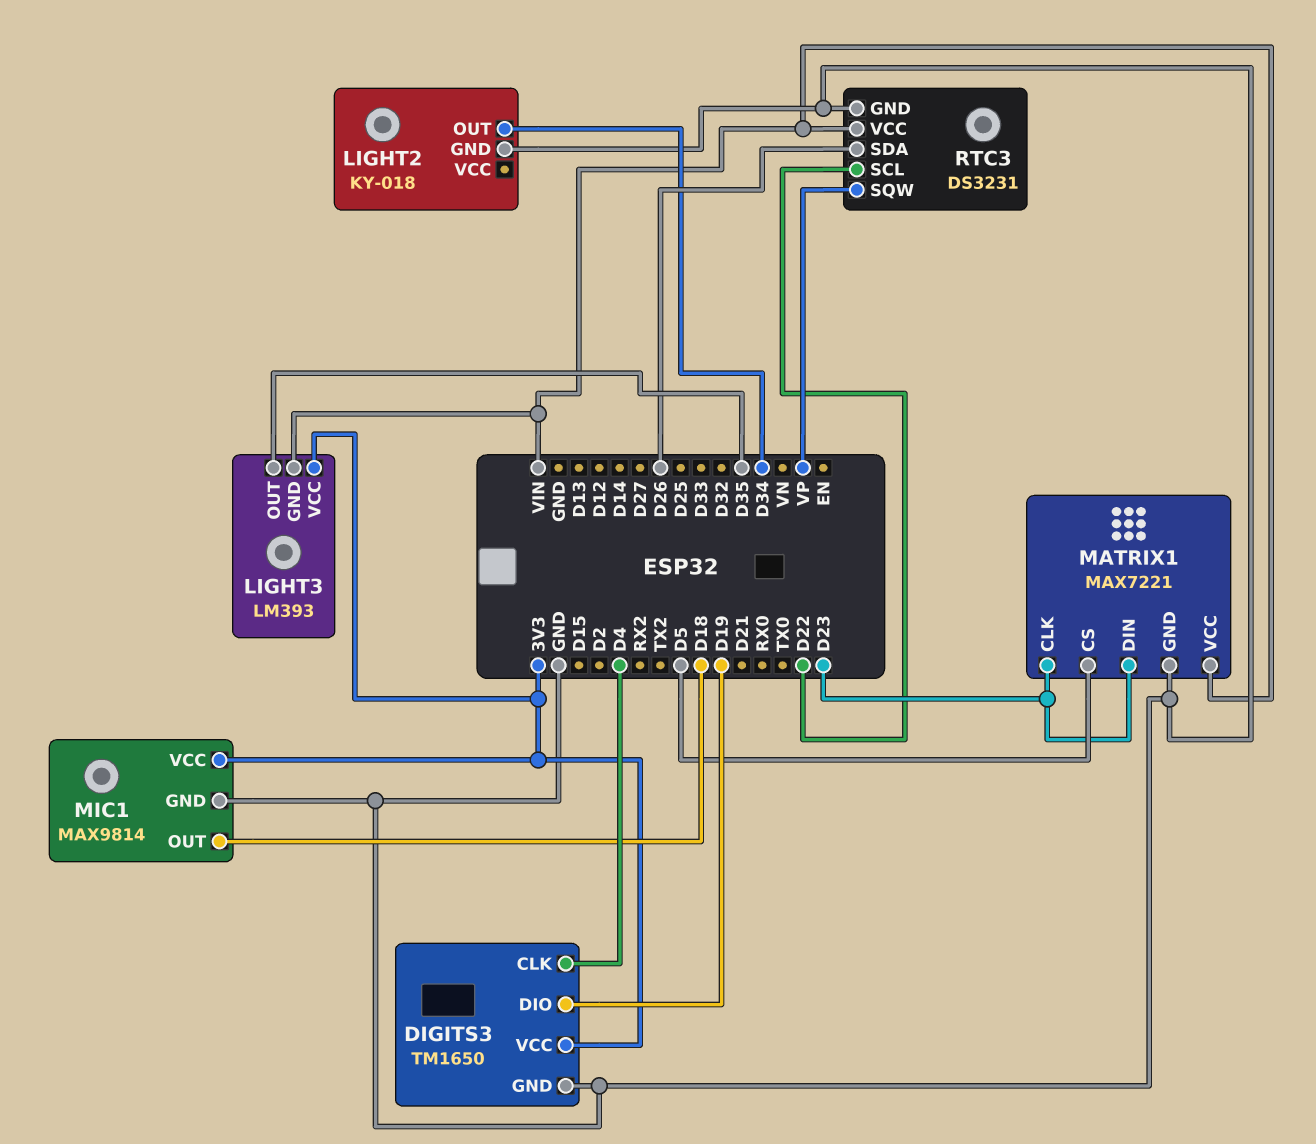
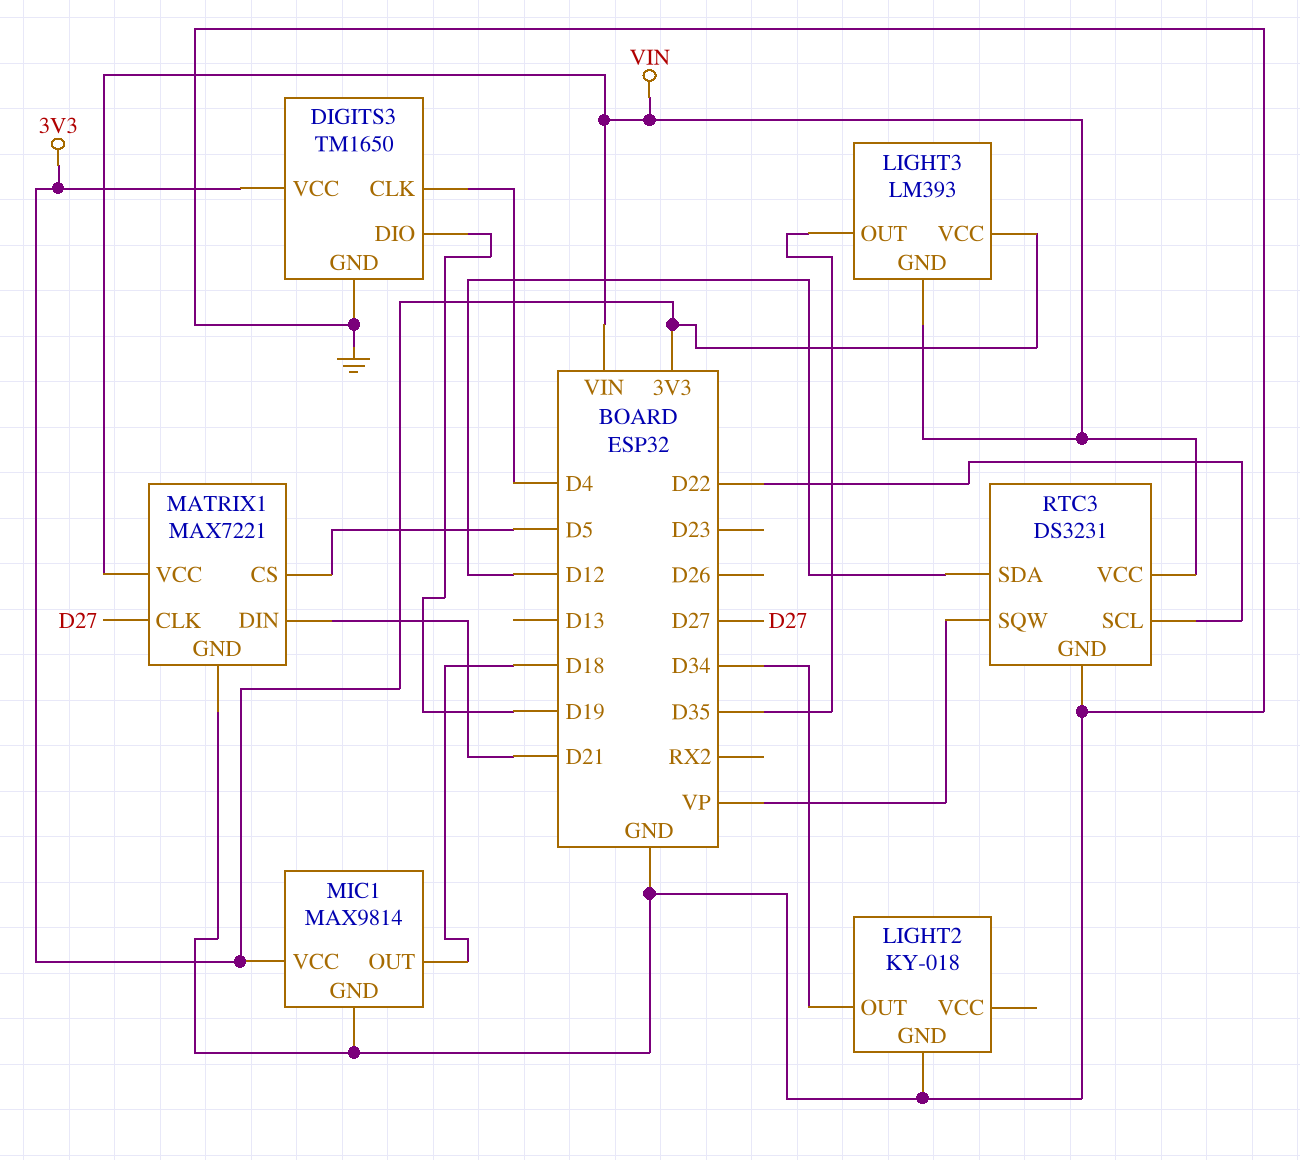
MATRIX1 pin CLK: D23 -> D27
MATRIX1 pin DIN: D23 -> D21
RTC3 pin SDA: D26 -> D12

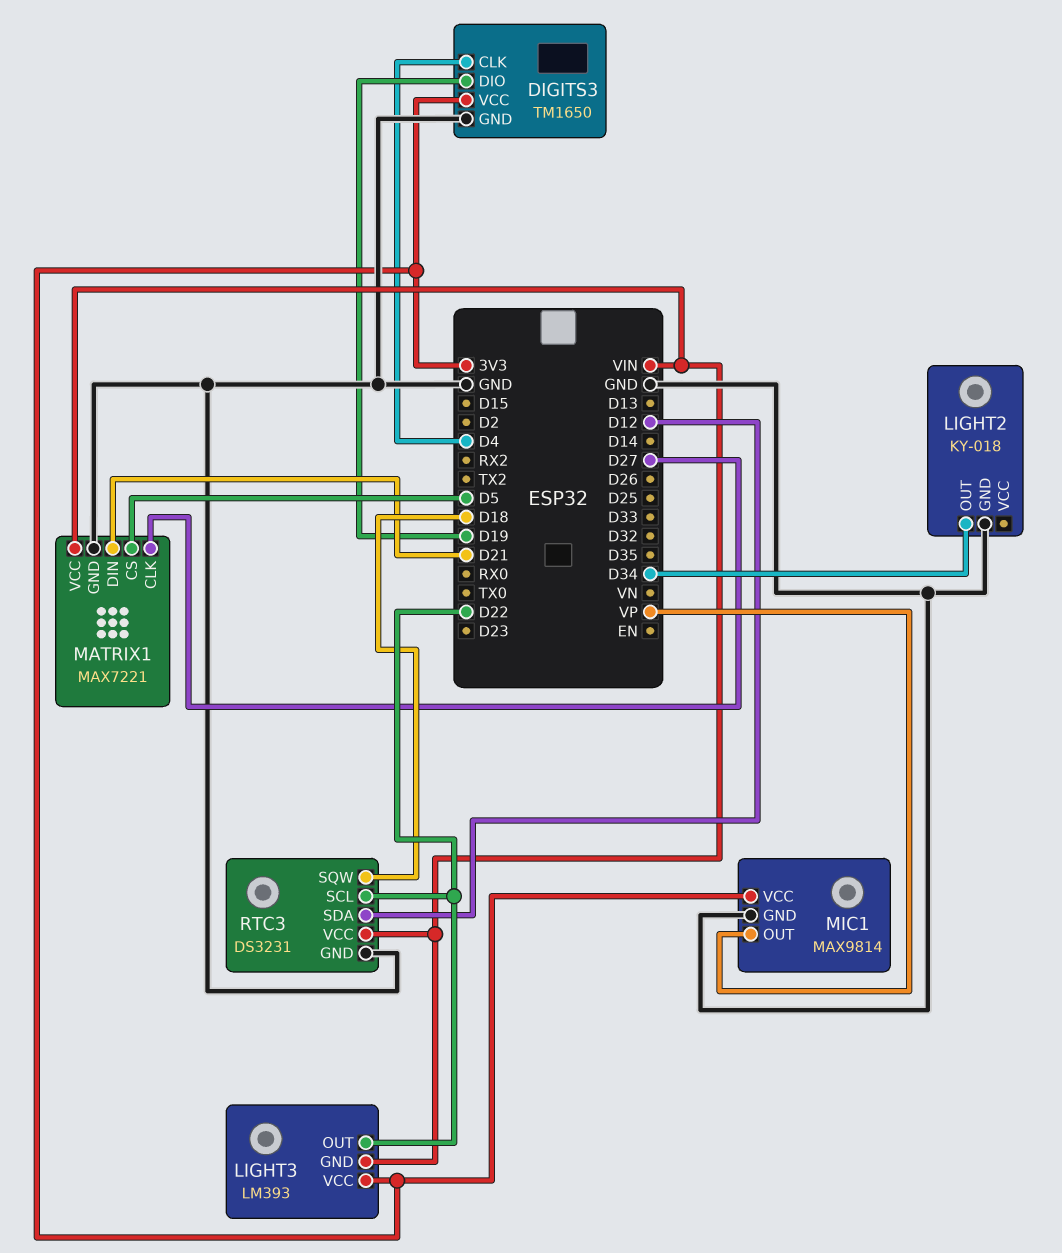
LIGHT3 pin OUT: D35 -> D22
MIC1 pin OUT: D18 -> VP
RTC3 pin SQW: VP -> D18

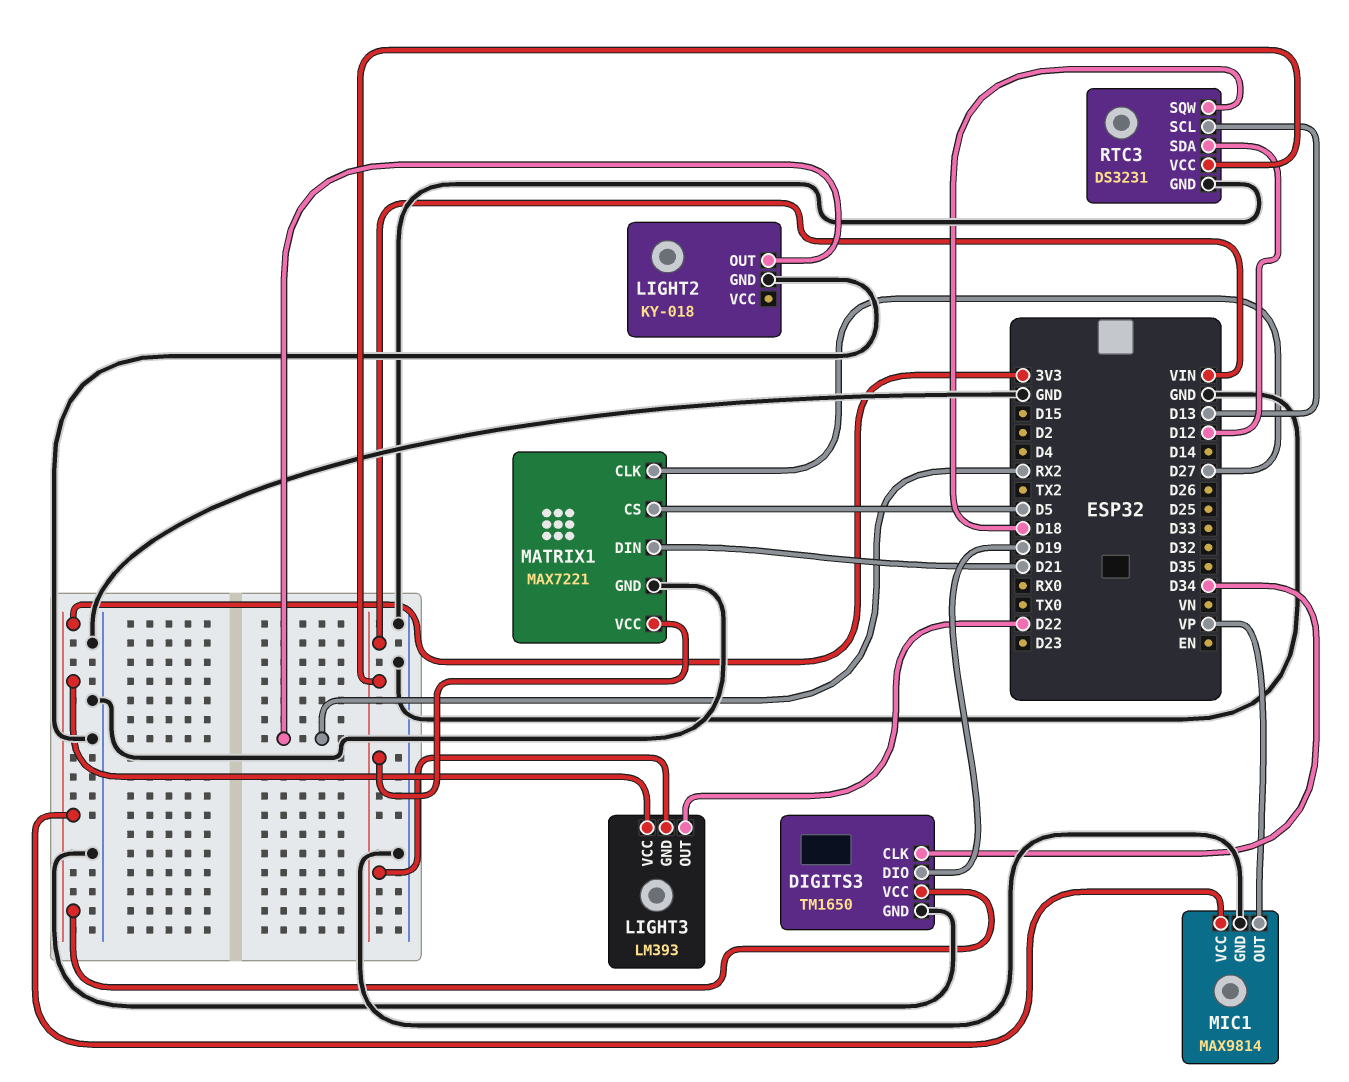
DIGITS3 pin CLK: D4 -> D34
LIGHT2 pin OUT: D34 -> RX2
RTC3 pin SCL: D22 -> D13

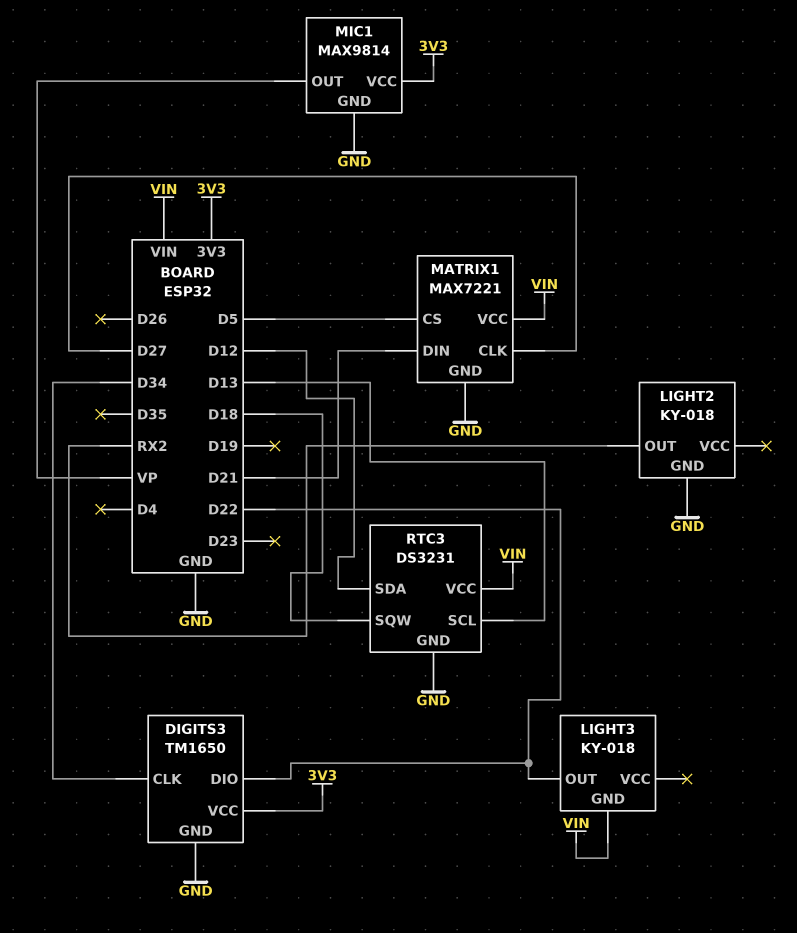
DIGITS3 pin DIO: D19 -> D22
LIGHT3: LM393 -> KY-018
LIGHT3 pin VCC: 3V3 -> none

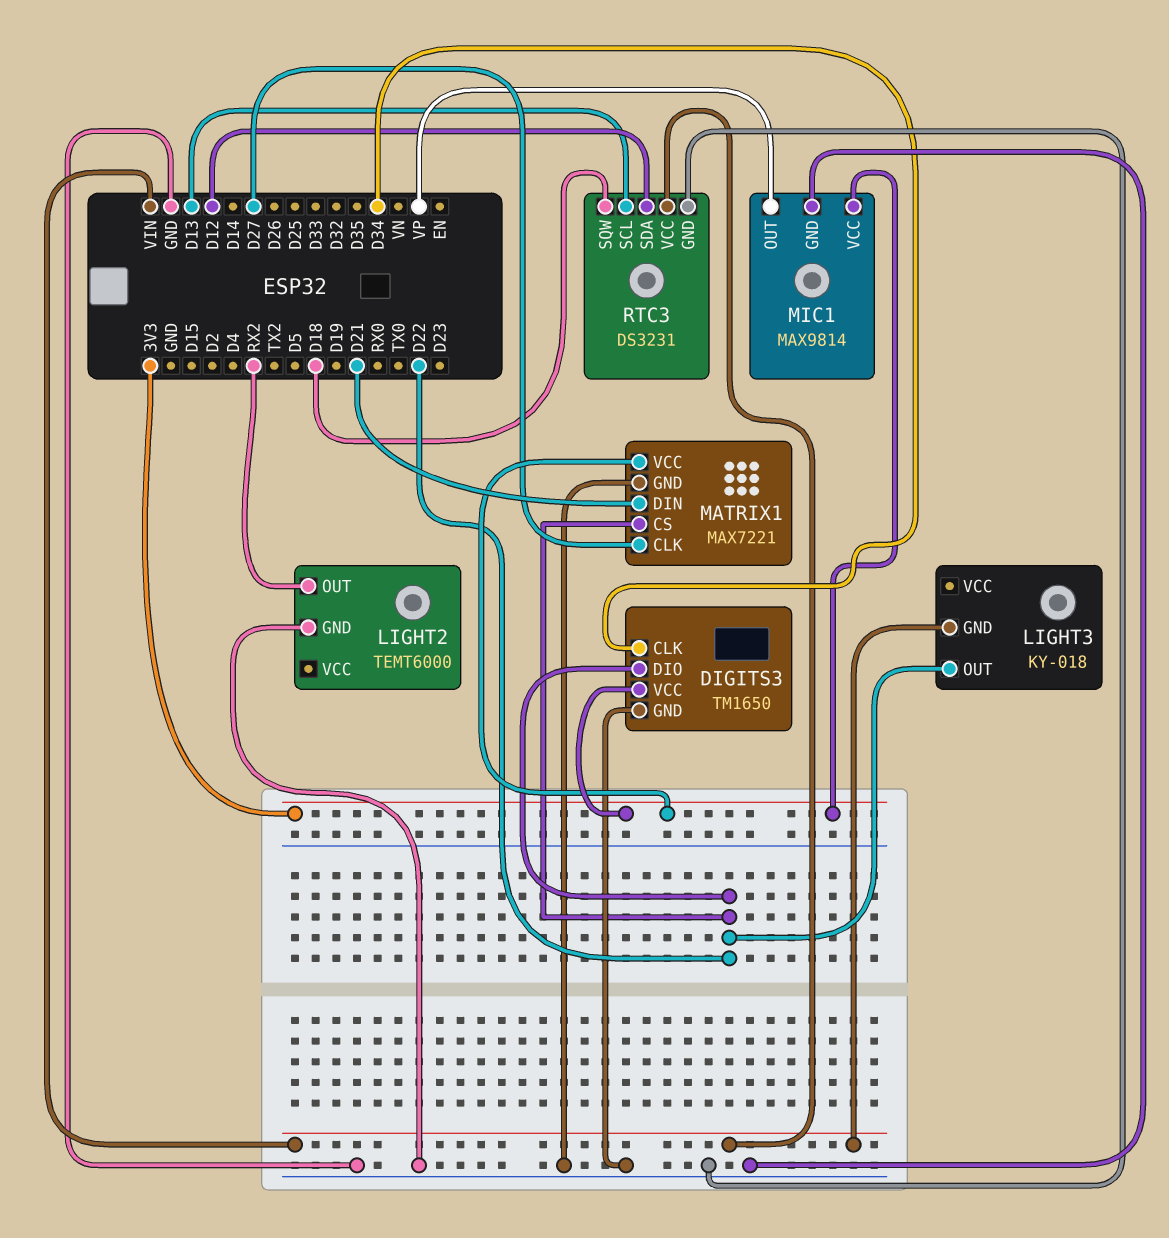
LIGHT2: KY-018 -> TEMT6000
MATRIX1 pin CS: D5 -> D22
MATRIX1 pin VCC: VIN -> 3V3

